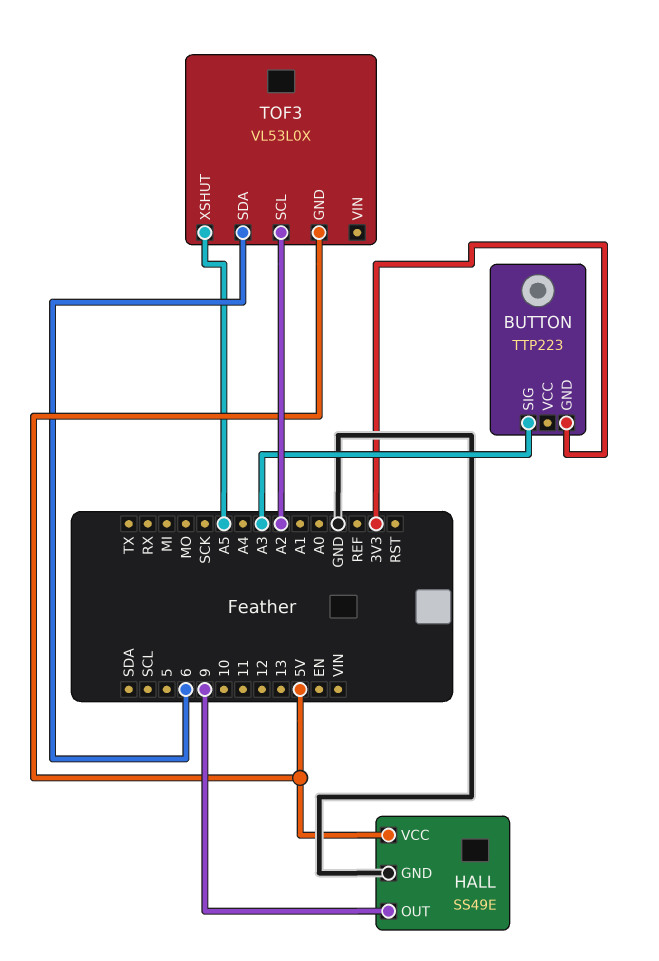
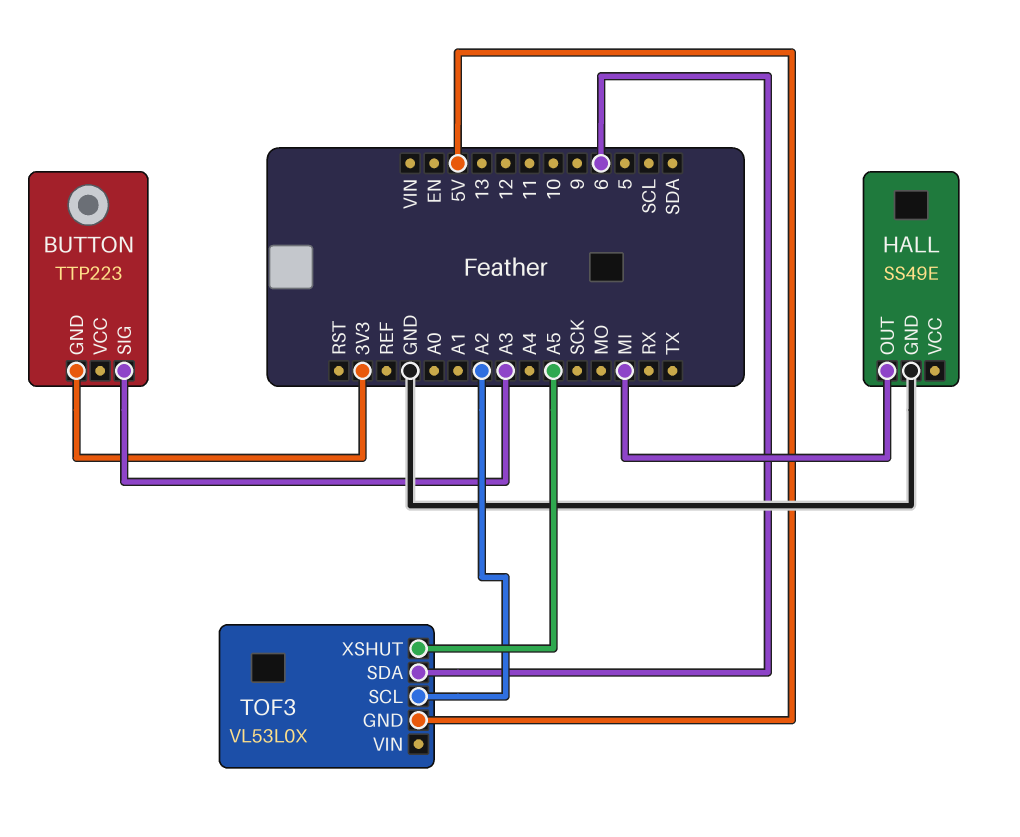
HALL pin OUT: 9 -> MI
HALL pin VCC: 5V -> none

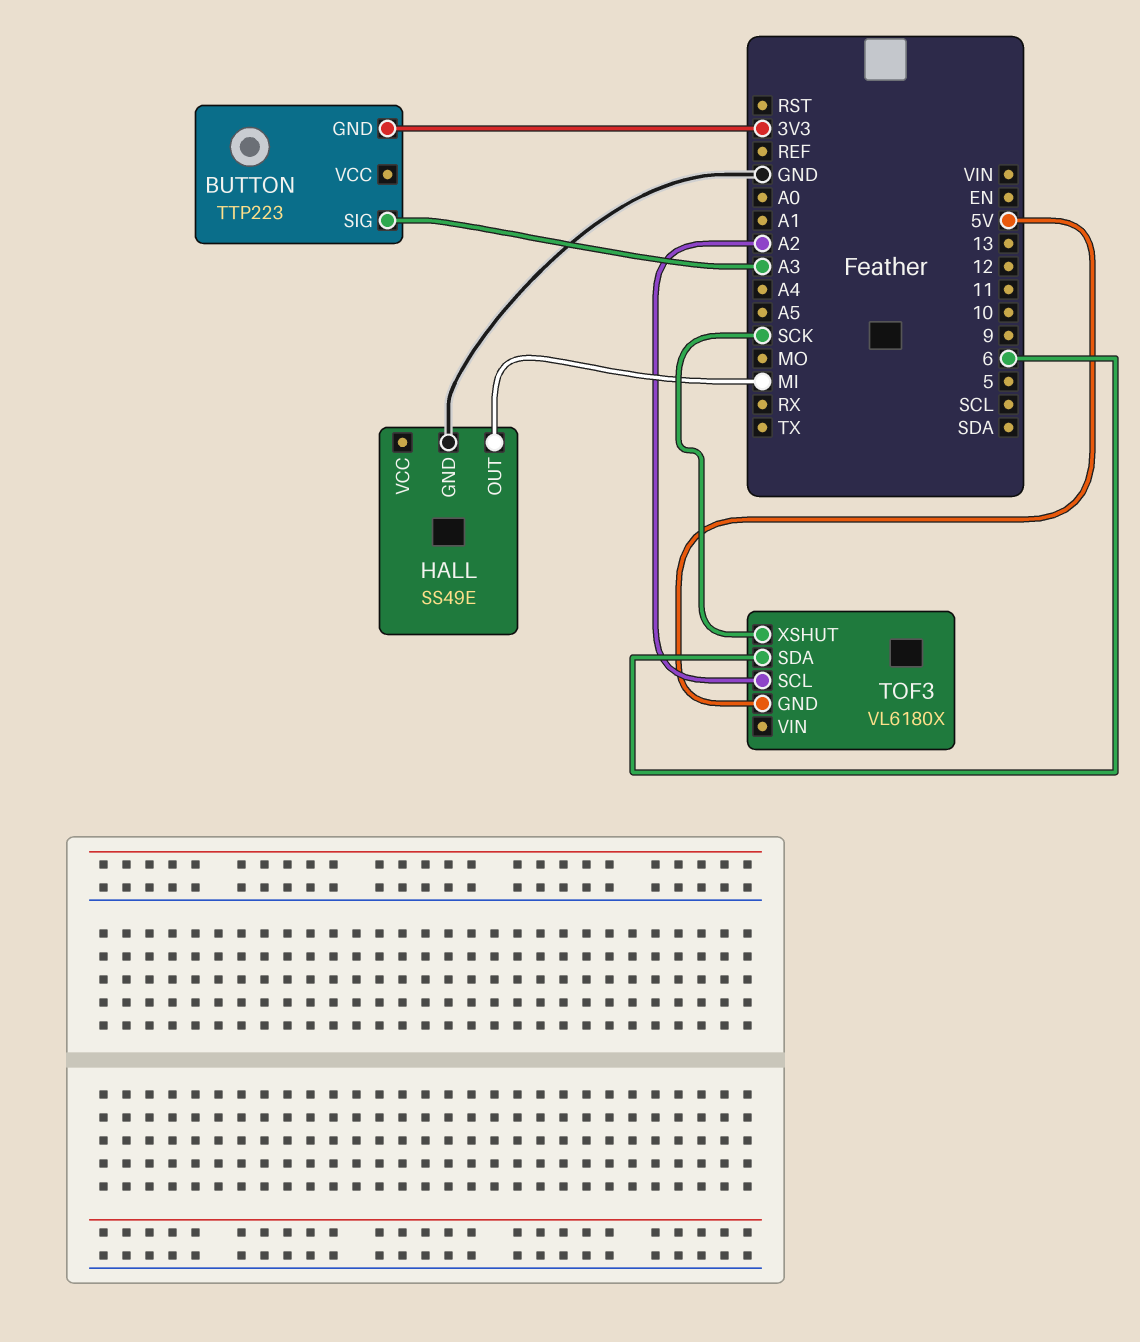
TOF3: VL53L0X -> VL6180X
TOF3 pin XSHUT: A5 -> SCK

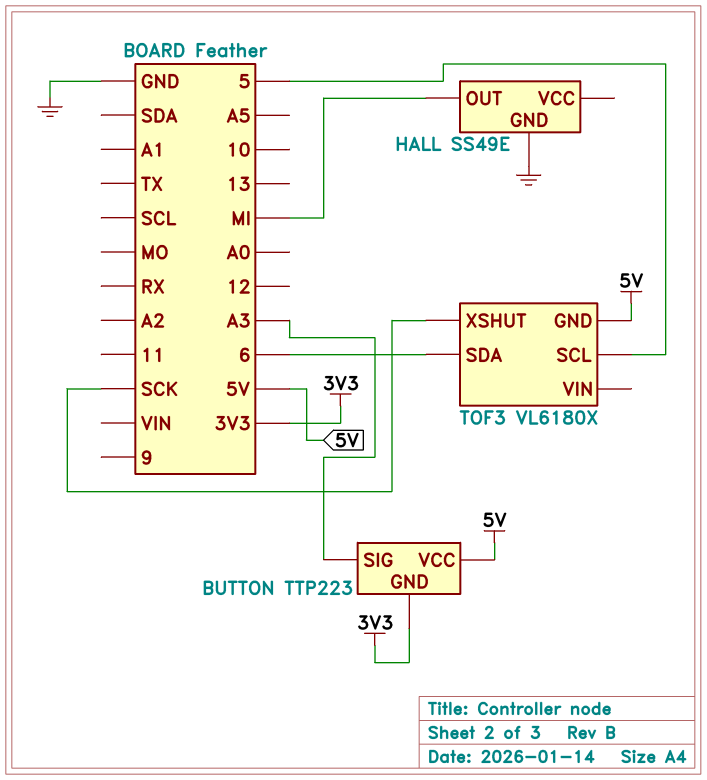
BUTTON pin VCC: none -> 5V
TOF3 pin SCL: A2 -> 5

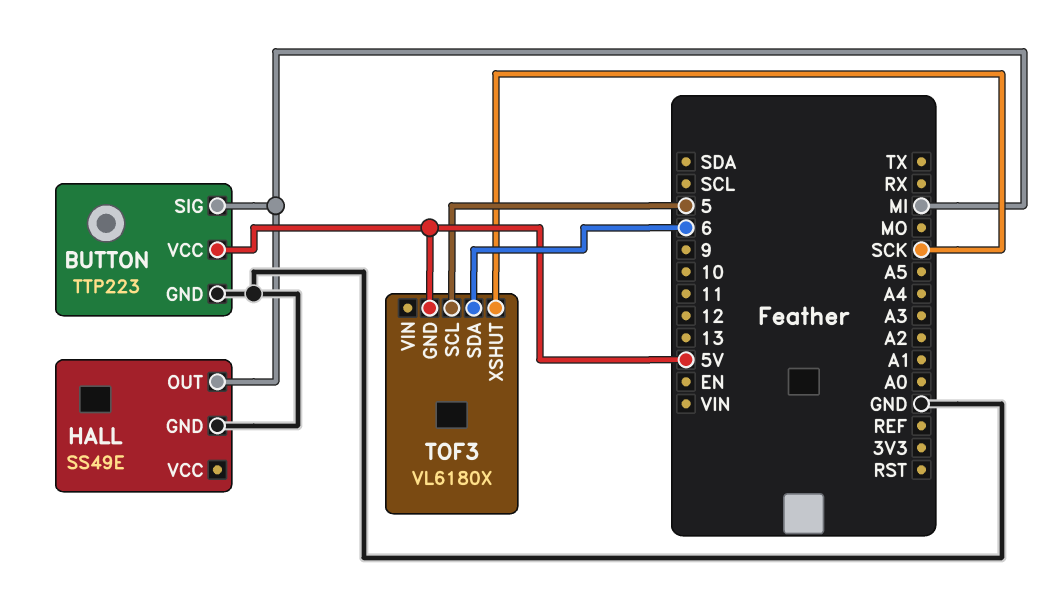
BUTTON pin GND: 3V3 -> GND
BUTTON pin SIG: A3 -> MI

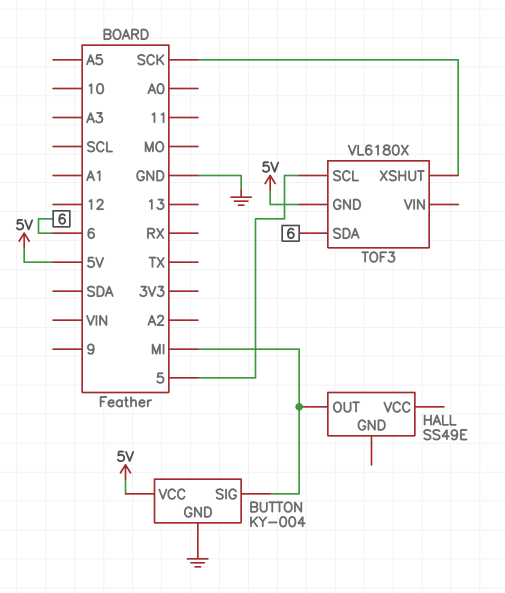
BUTTON: TTP223 -> KY-004
HALL pin GND: GND -> none

